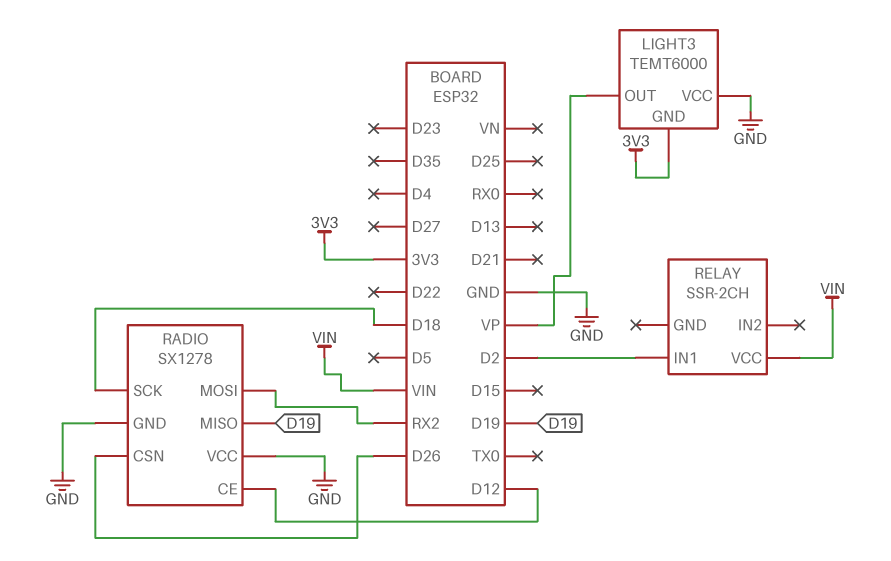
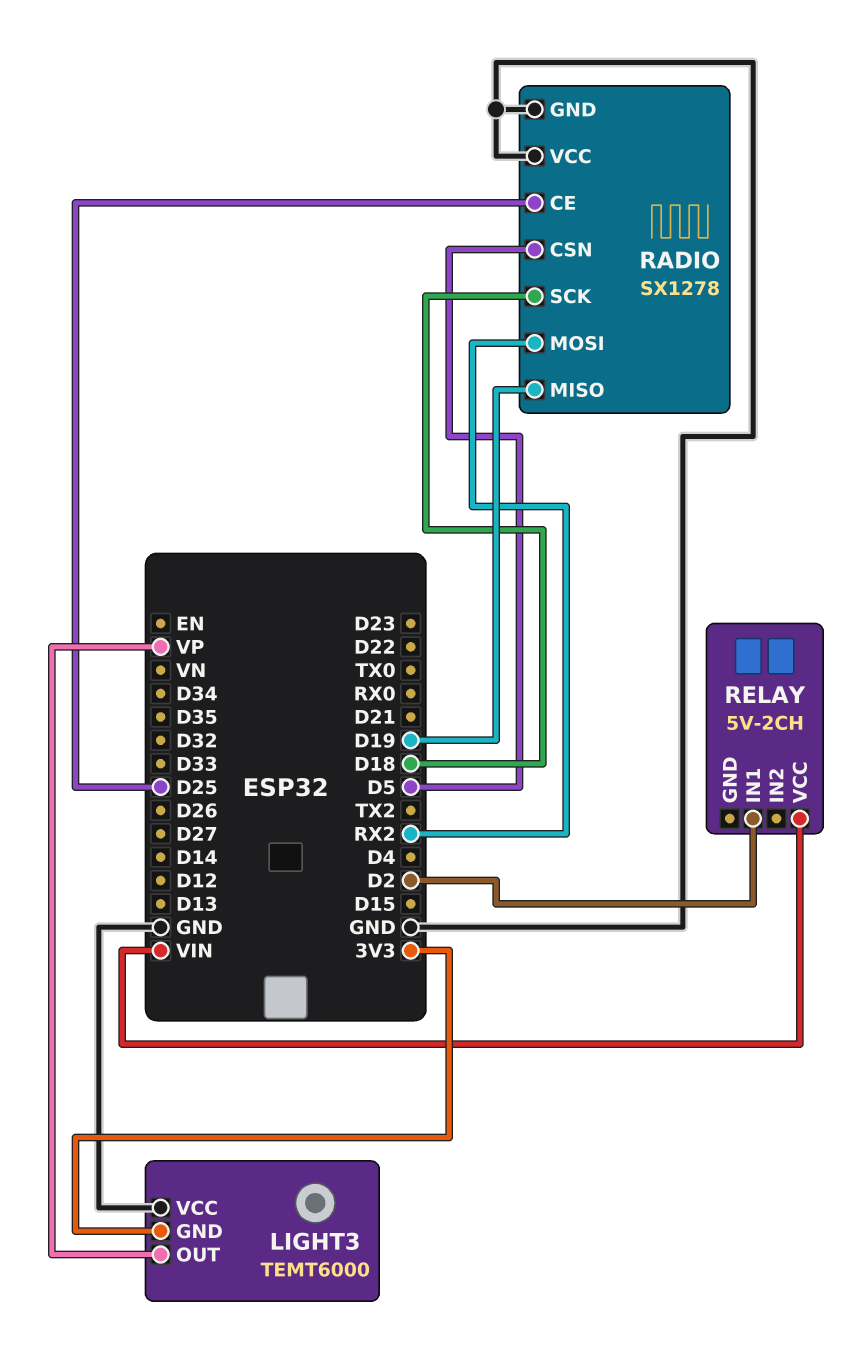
RADIO pin CE: D12 -> D25
RADIO pin CSN: D26 -> D5
RELAY: SSR-2CH -> 5V-2CH

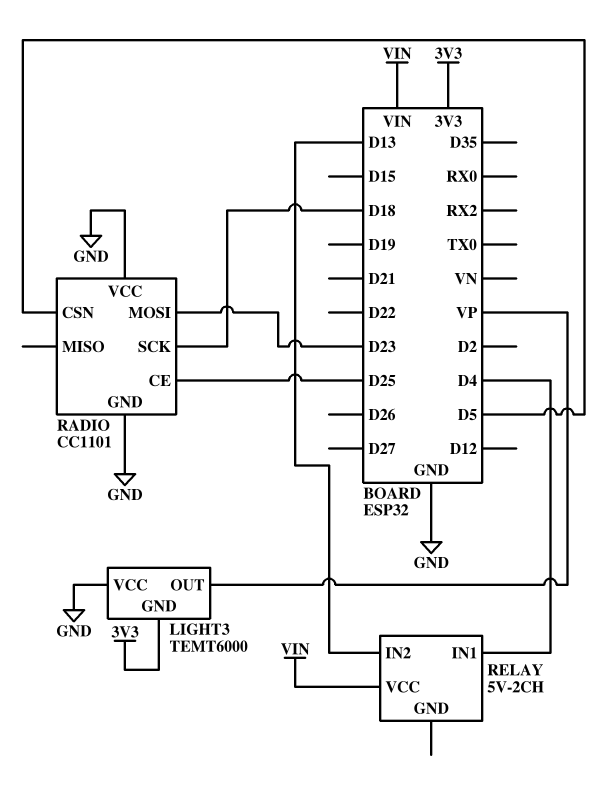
RADIO: SX1278 -> CC1101
RADIO pin MISO: D19 -> none
RADIO pin MOSI: RX2 -> D23
RELAY pin IN1: D2 -> D4
RELAY pin IN2: none -> D13

